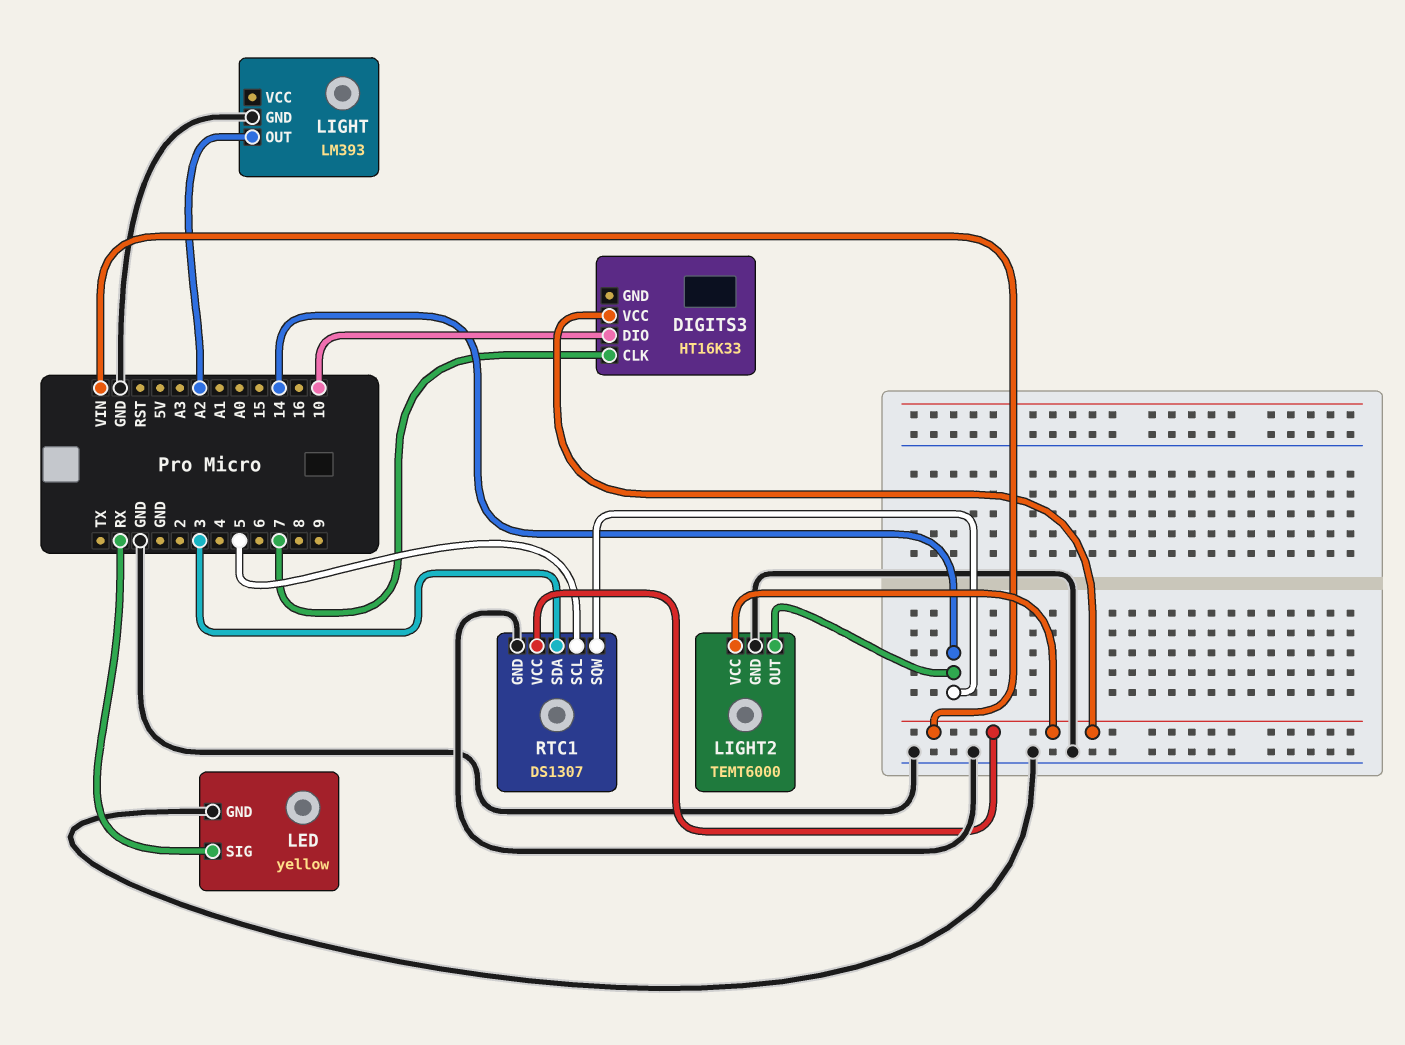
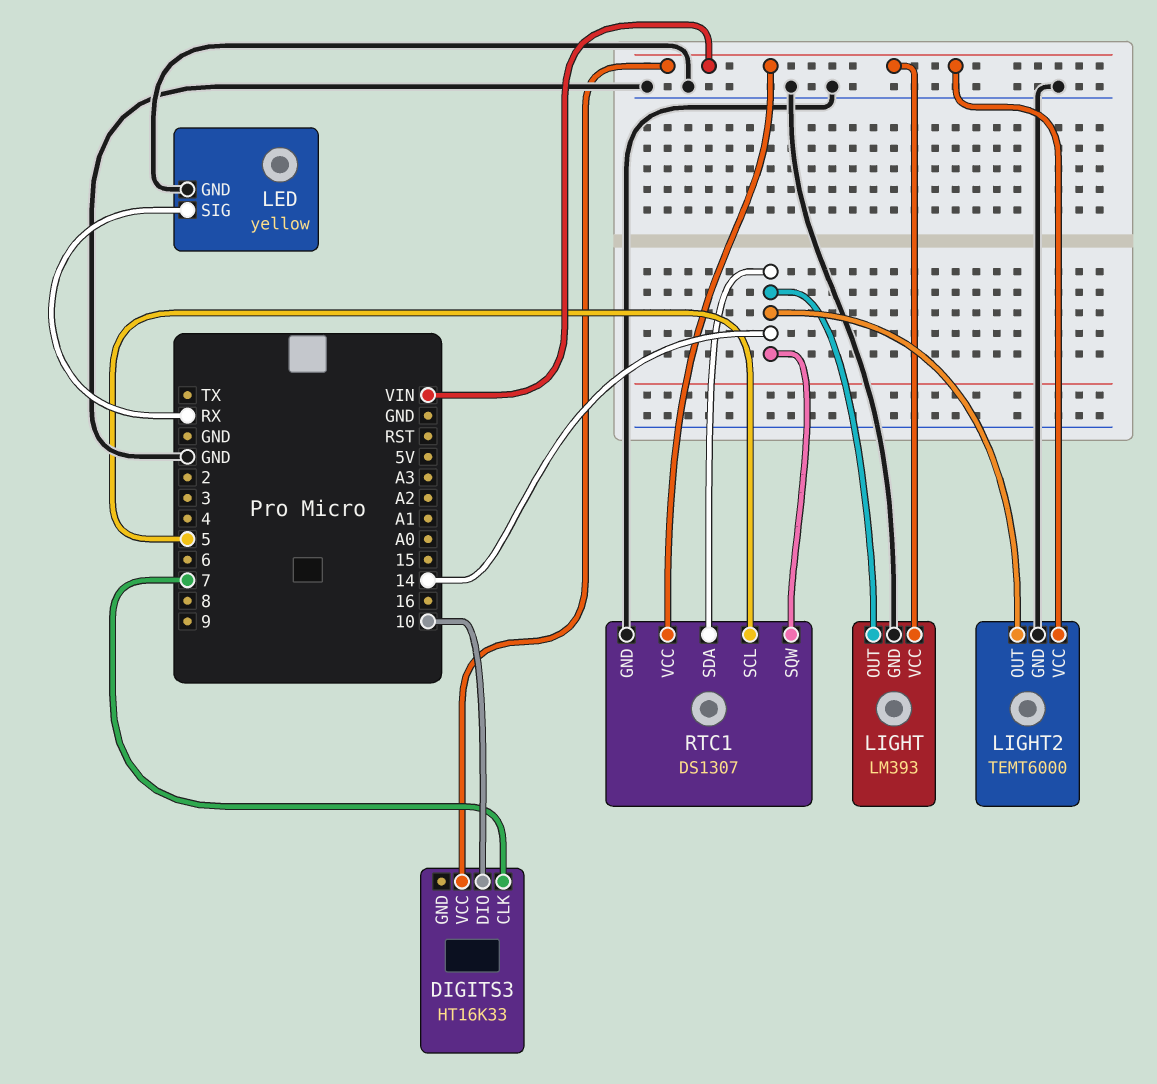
LIGHT pin OUT: A2 -> 14
LIGHT pin VCC: none -> VIN
RTC1 pin SDA: 3 -> 14

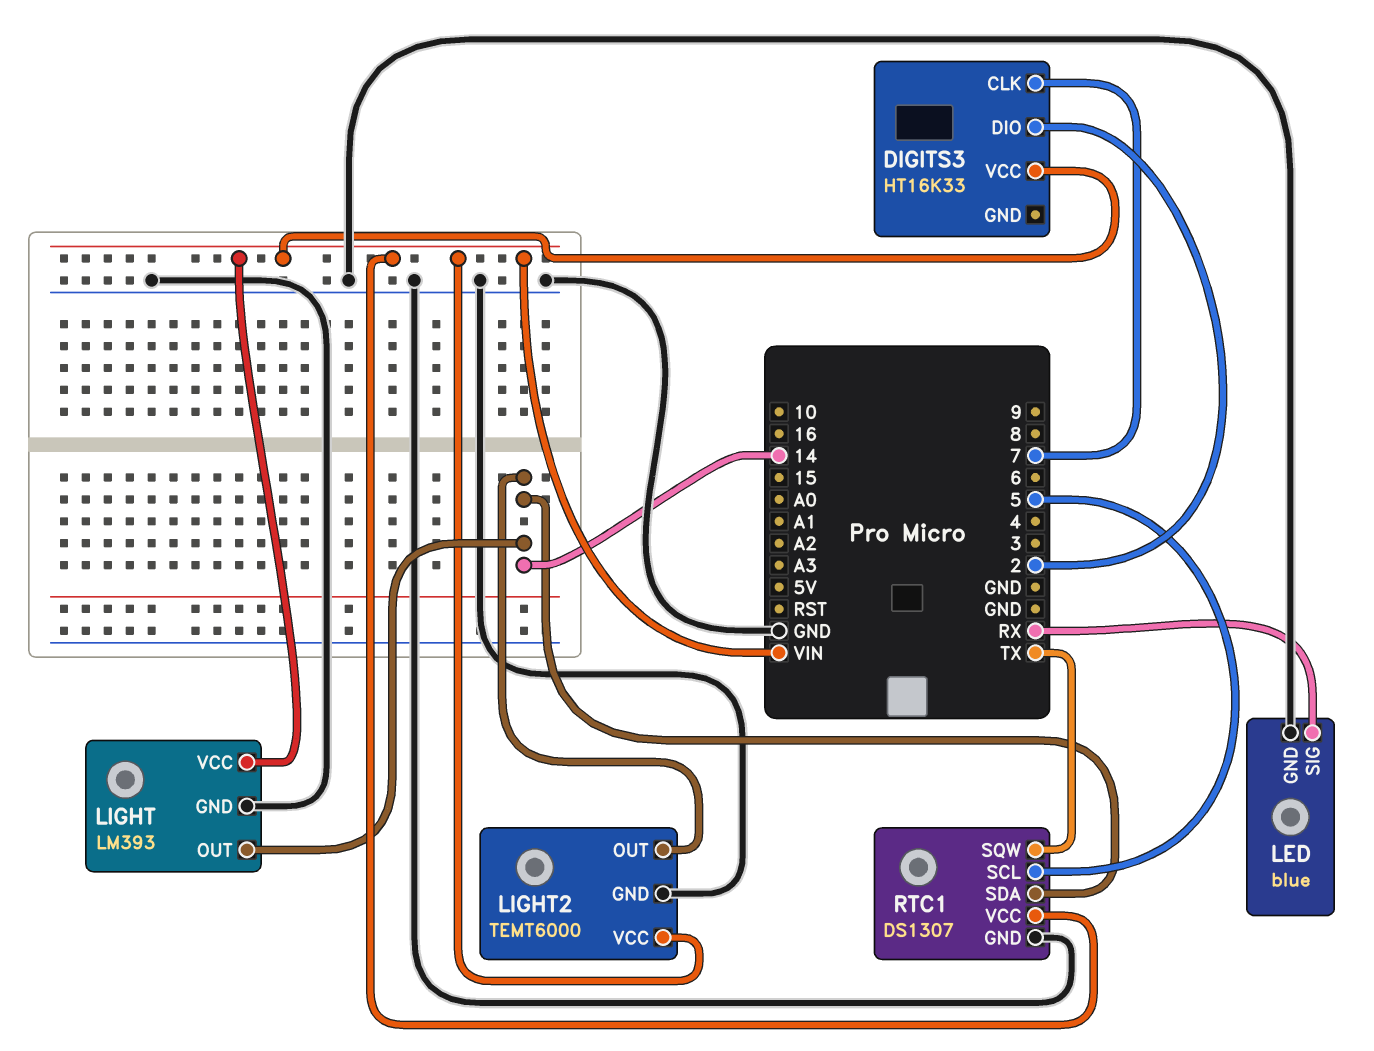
DIGITS3 pin DIO: 10 -> 2
LED: yellow -> blue
RTC1 pin SQW: 14 -> TX

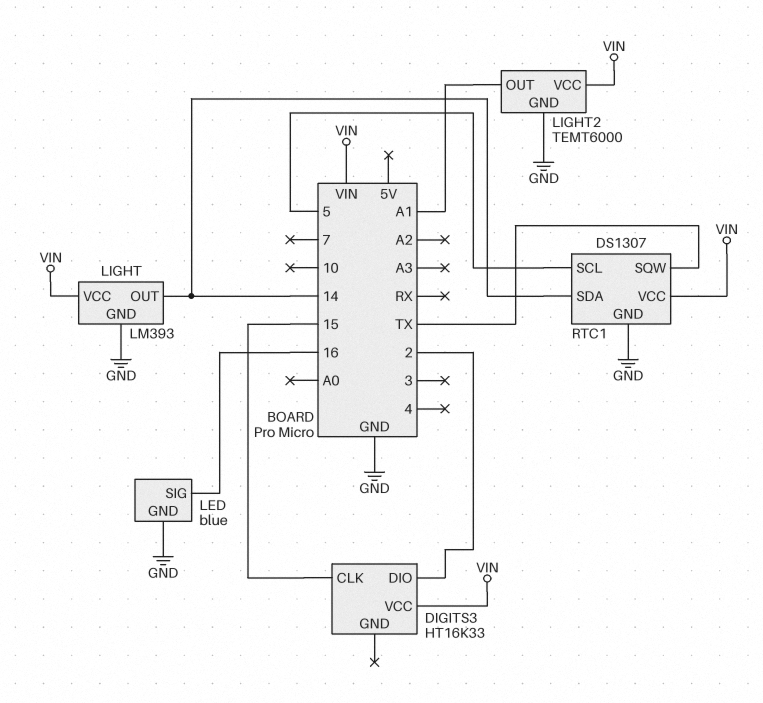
DIGITS3 pin CLK: 7 -> 15
LED pin SIG: RX -> 16
LIGHT2 pin OUT: 14 -> A1

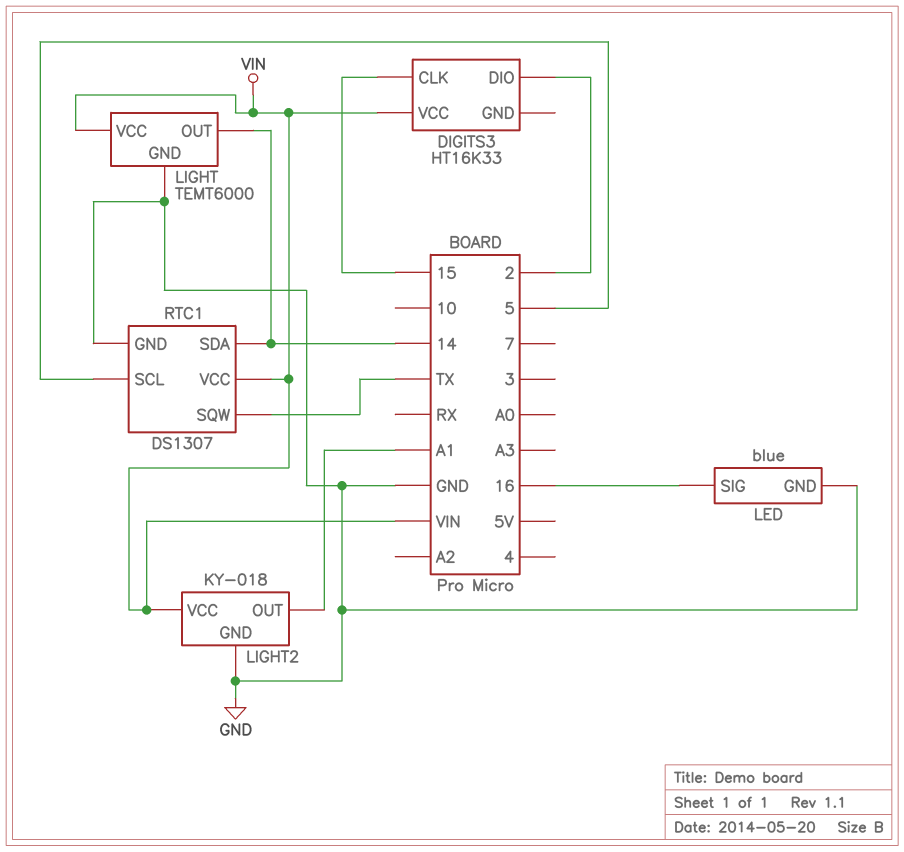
LIGHT: LM393 -> TEMT6000
LIGHT2: TEMT6000 -> KY-018

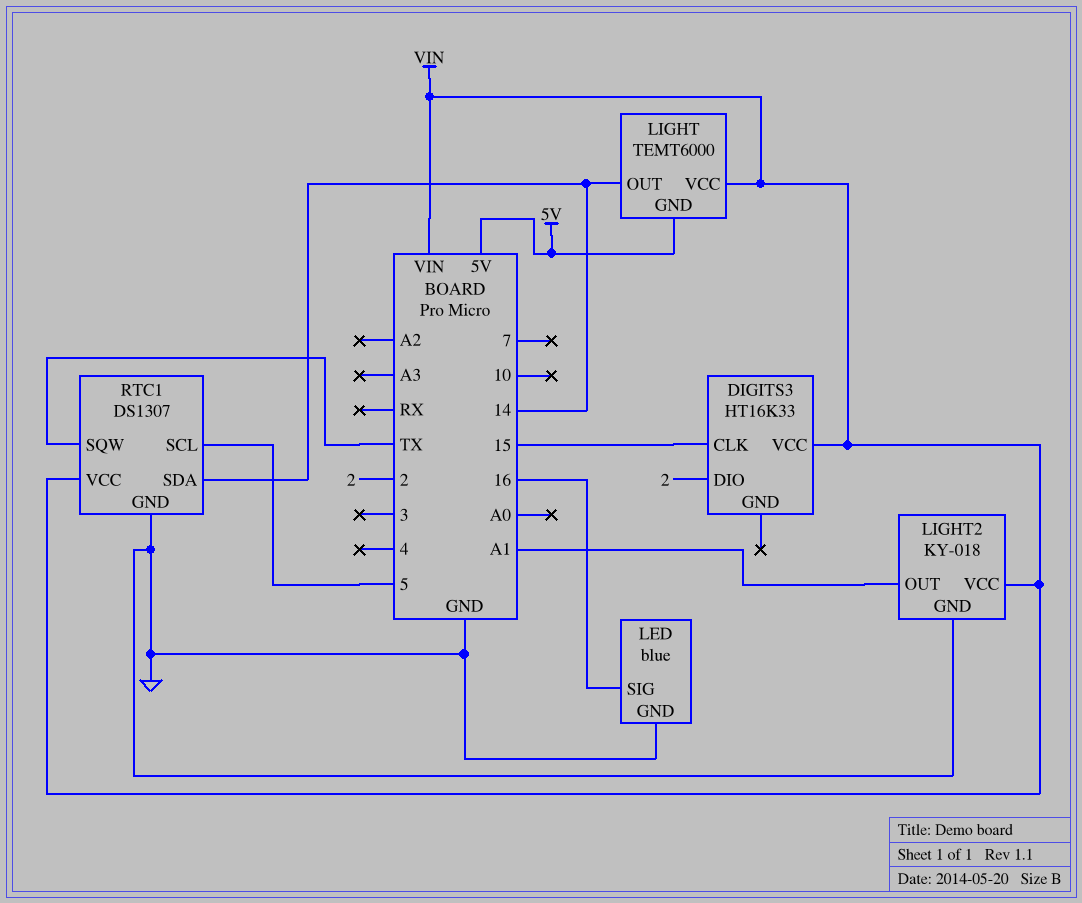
LIGHT pin GND: GND -> 5V

